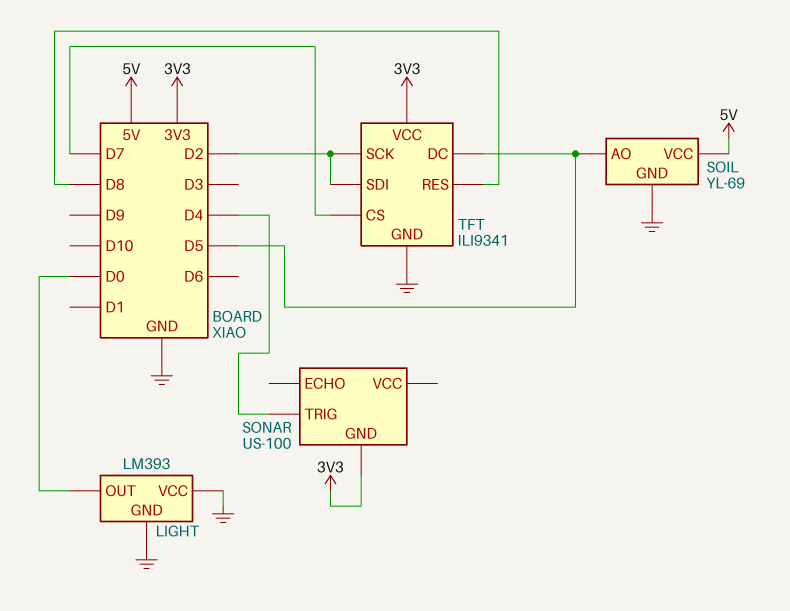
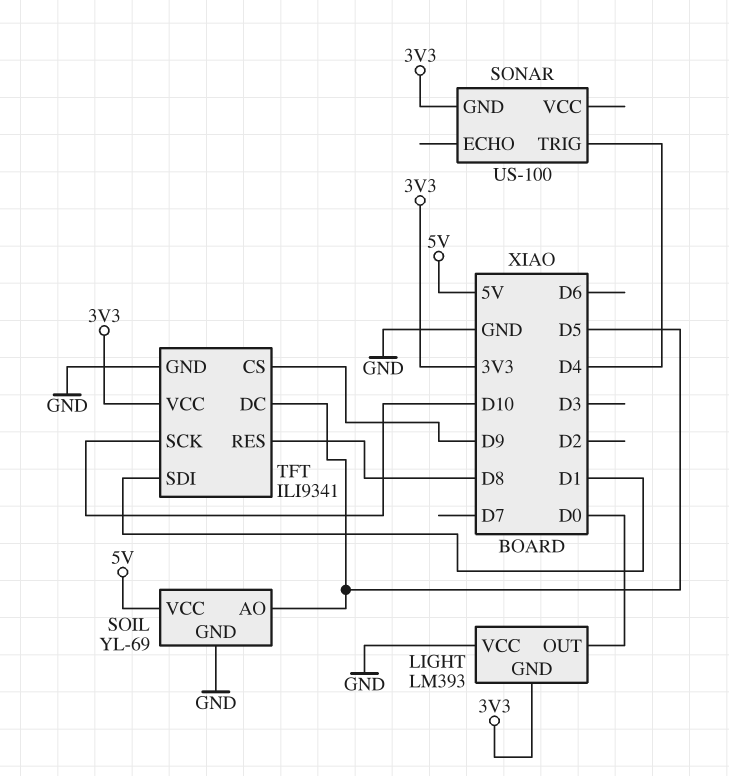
LIGHT pin GND: GND -> 3V3
TFT pin CS: D7 -> D9
TFT pin SCK: D2 -> D10
TFT pin SDI: D2 -> D1

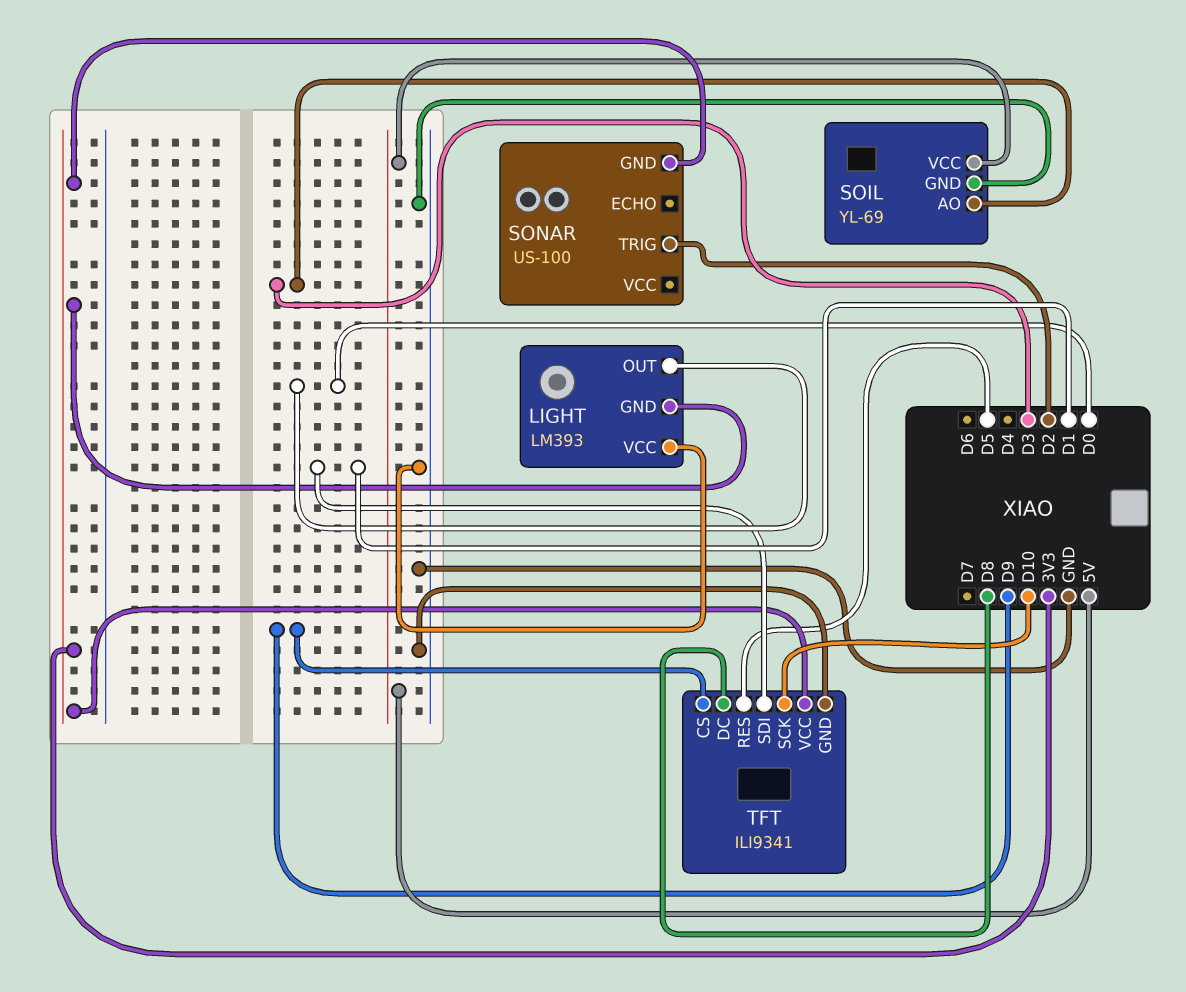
SOIL pin AO: D5 -> D3
SONAR pin TRIG: D4 -> D2
TFT pin DC: D5 -> D8
TFT pin RES: D8 -> D5

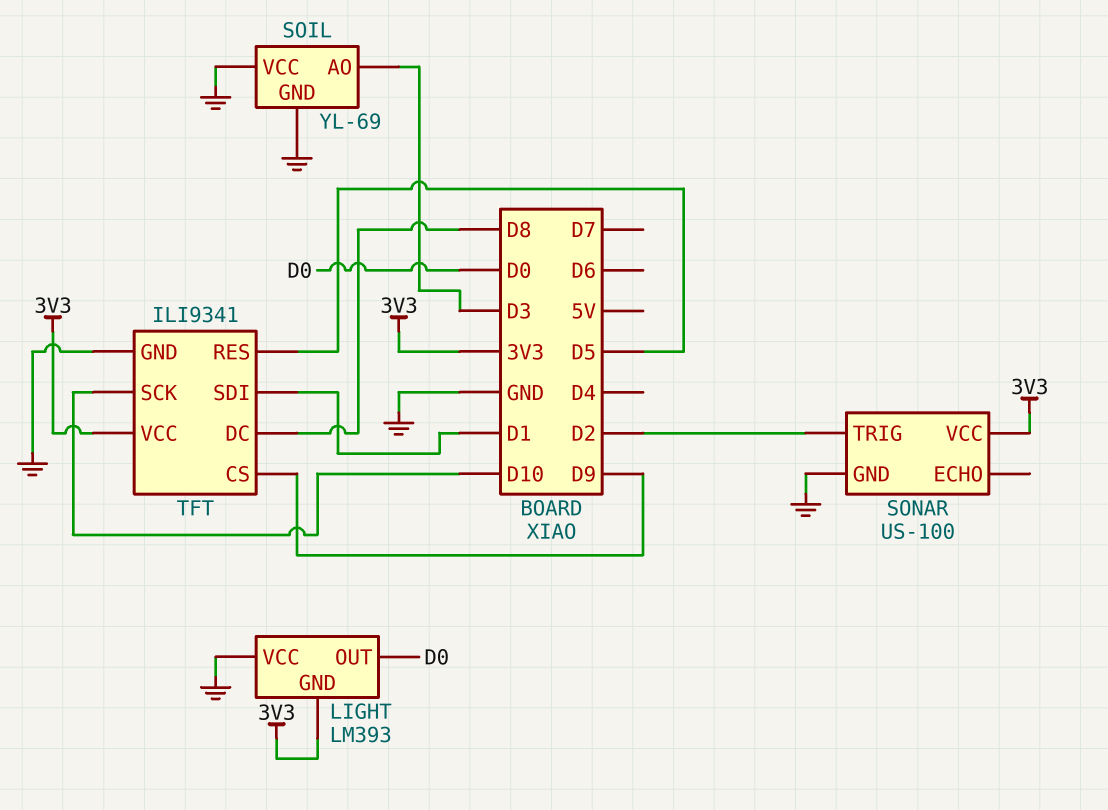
SOIL pin VCC: 5V -> GND
SONAR pin GND: 3V3 -> GND
SONAR pin VCC: none -> 3V3

